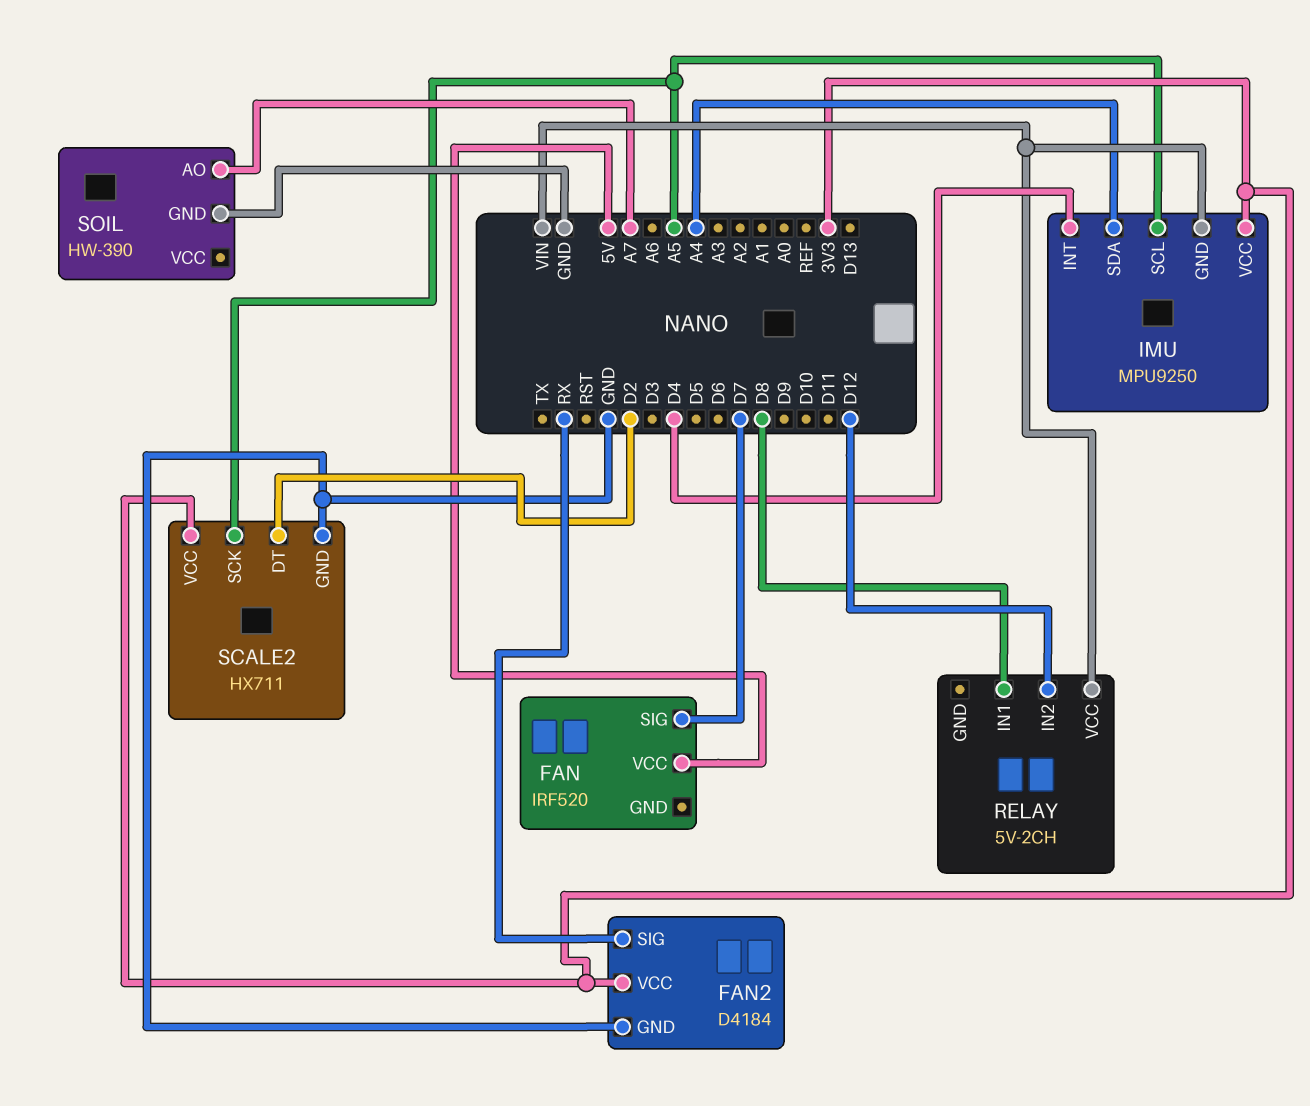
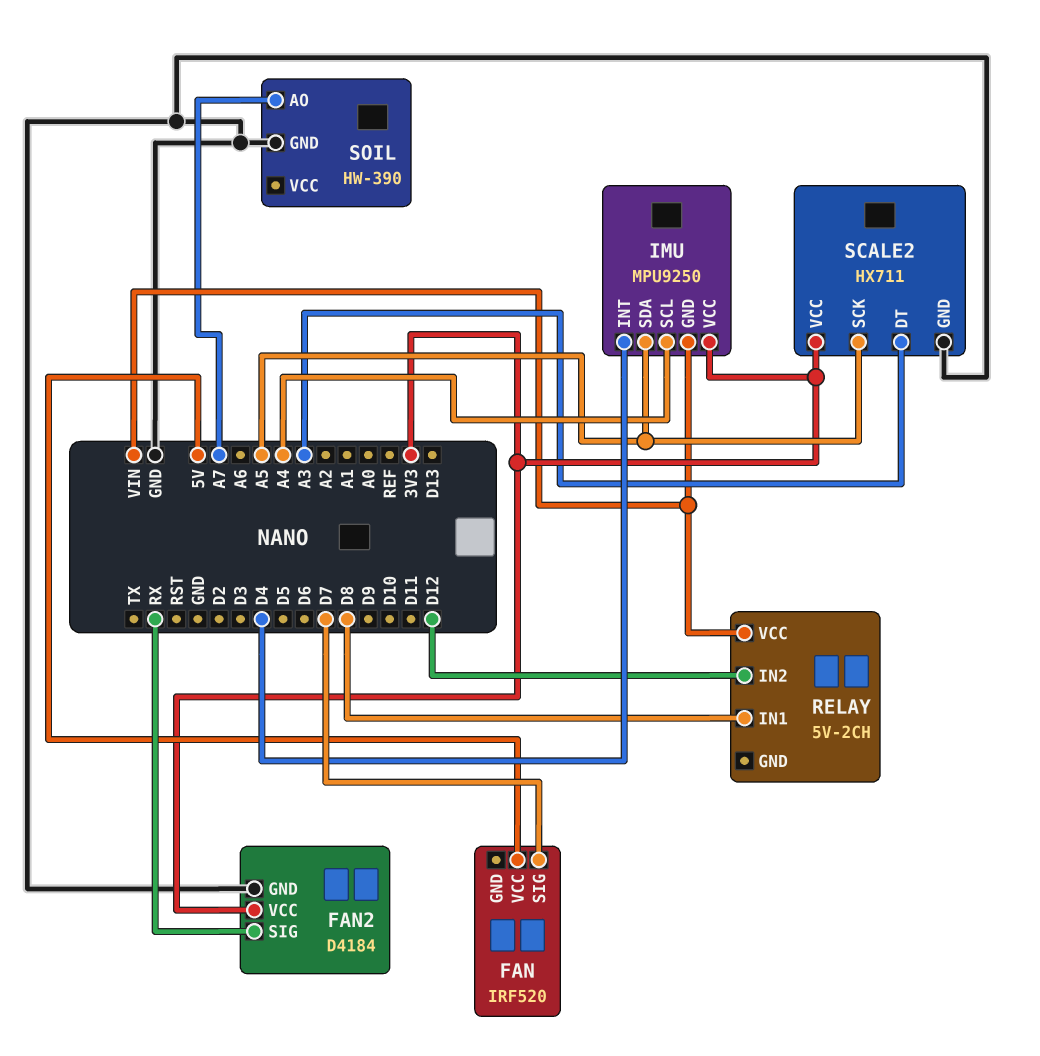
IMU pin SCL: A5 -> A4
IMU pin SDA: A4 -> A5
SCALE2 pin DT: D2 -> A3

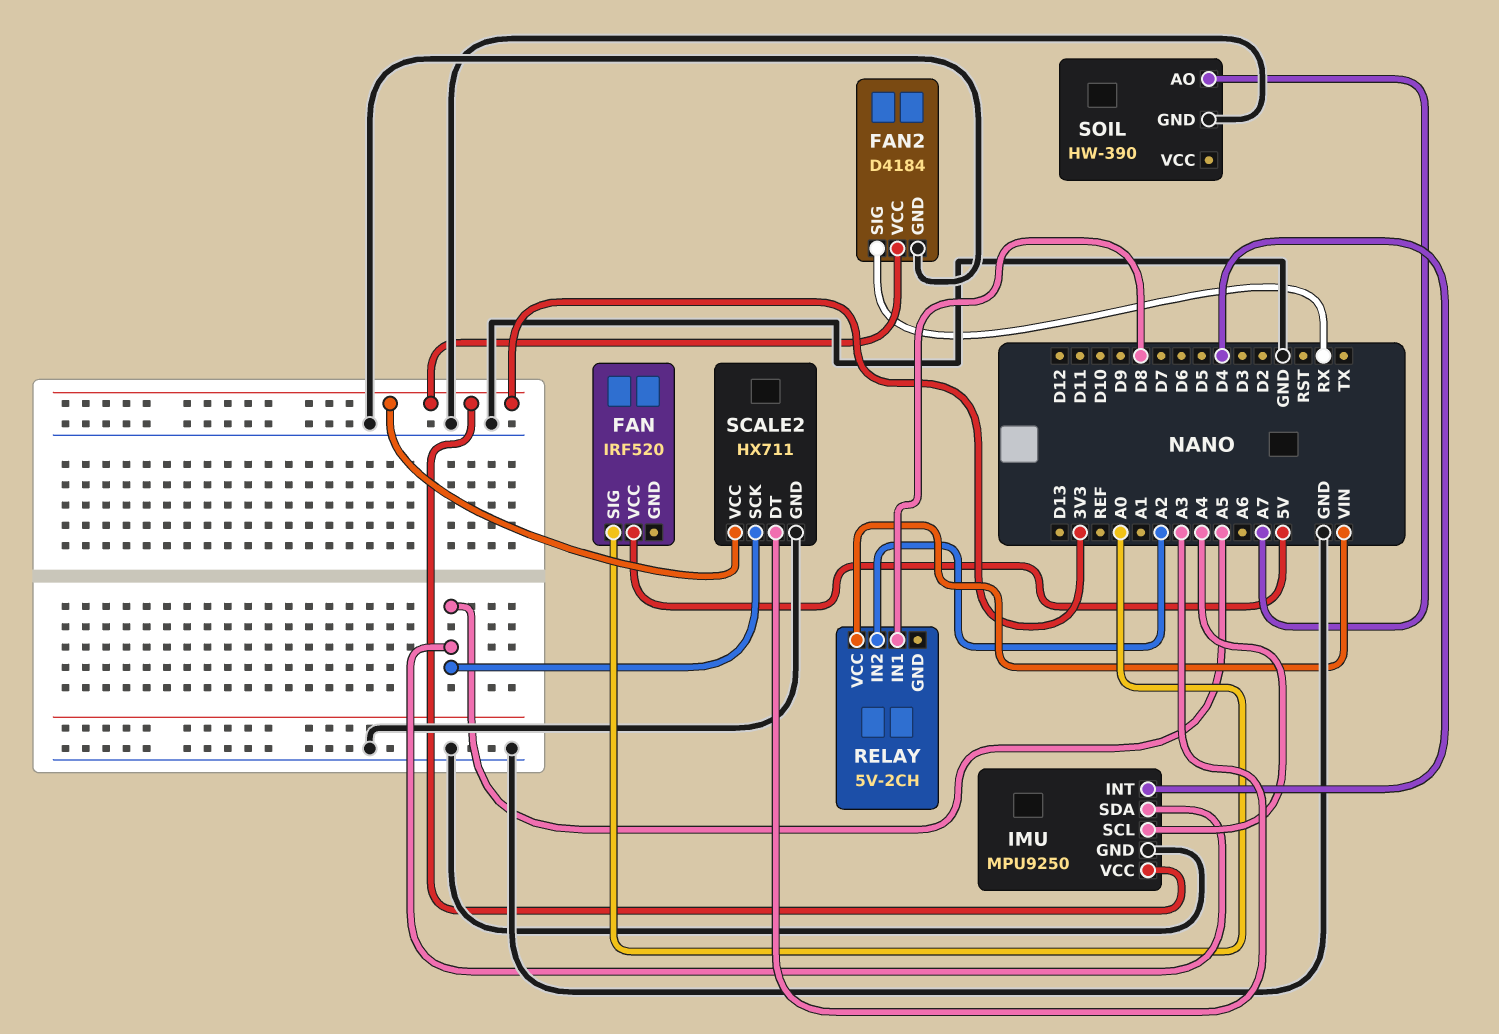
FAN pin SIG: D7 -> A0
IMU pin GND: VIN -> GND
RELAY pin IN2: D12 -> A2

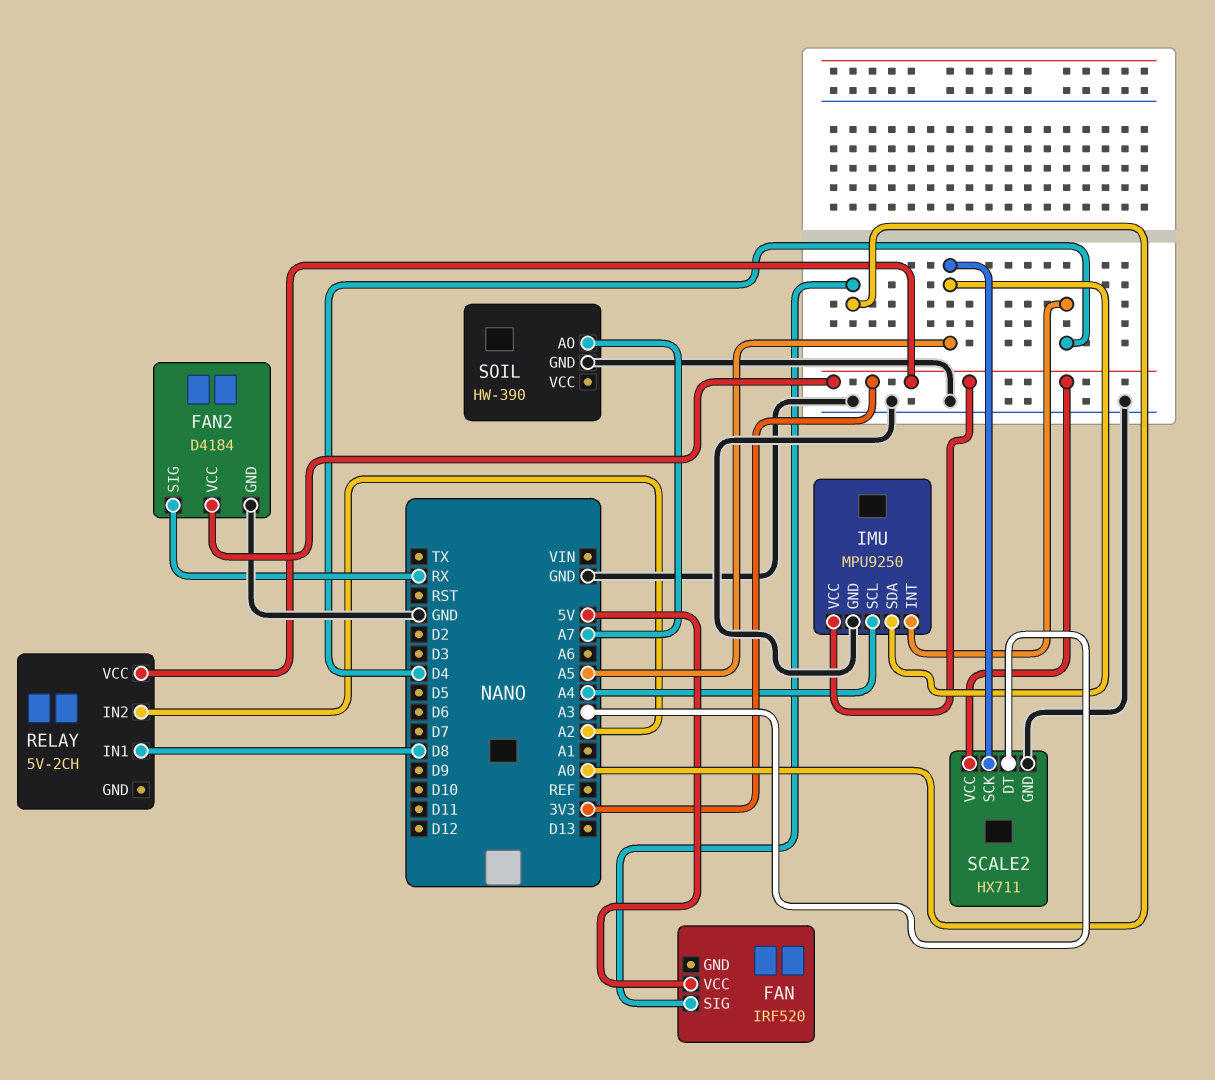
RELAY pin VCC: VIN -> 3V3

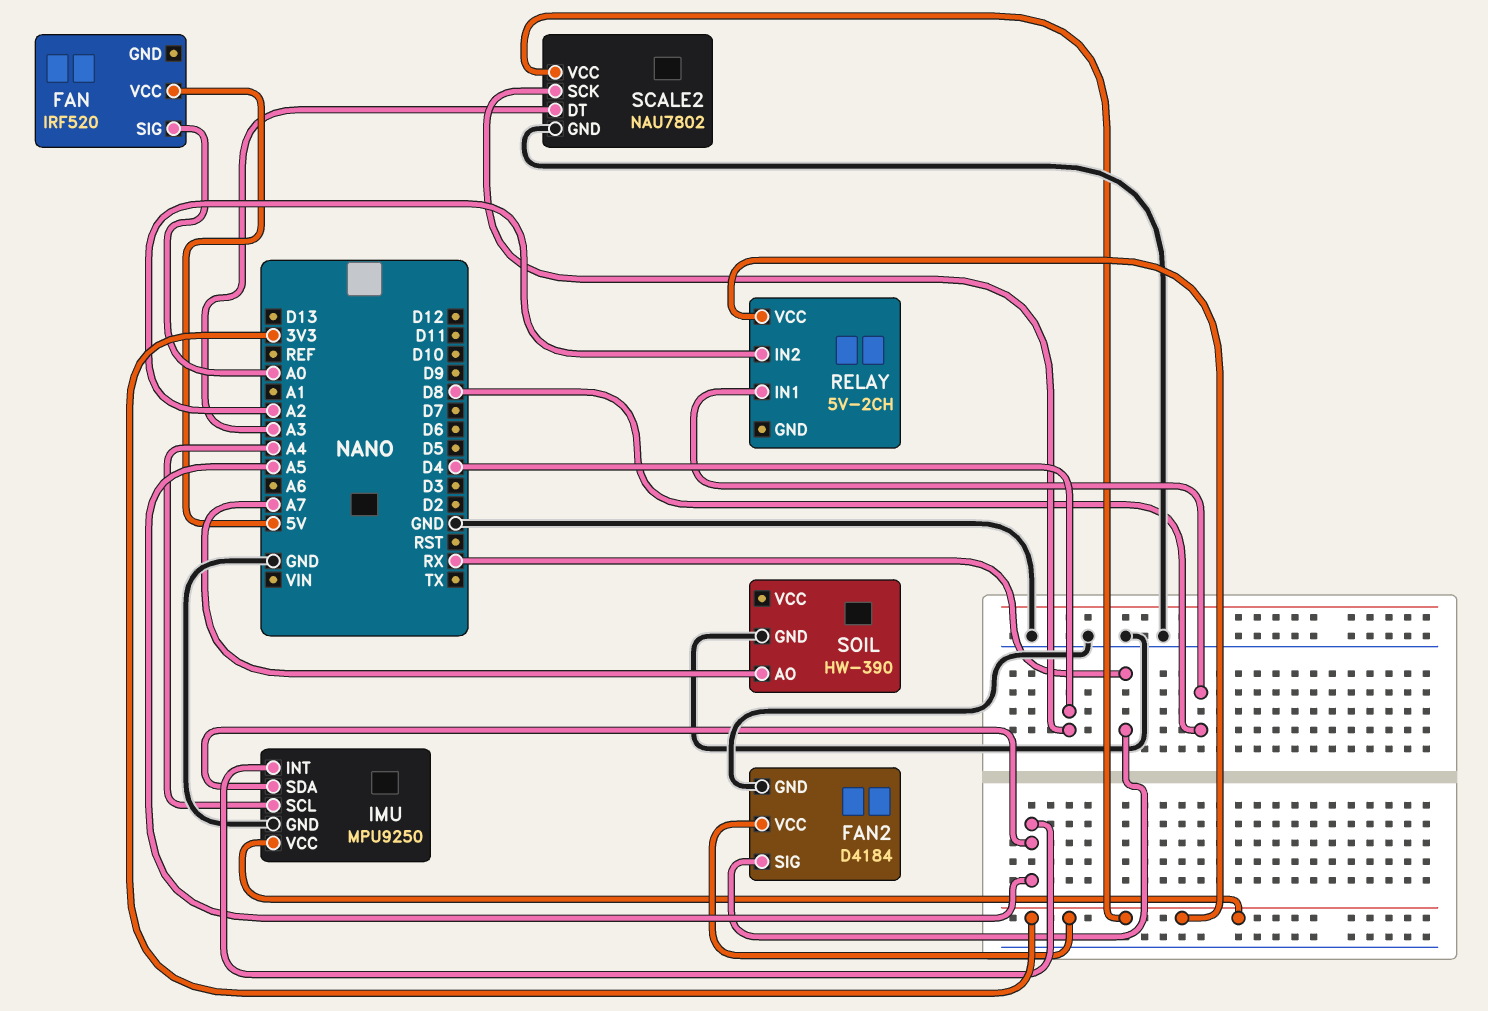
IMU pin INT: D4 -> A5
SCALE2: HX711 -> NAU7802
SCALE2 pin SCK: A5 -> D4

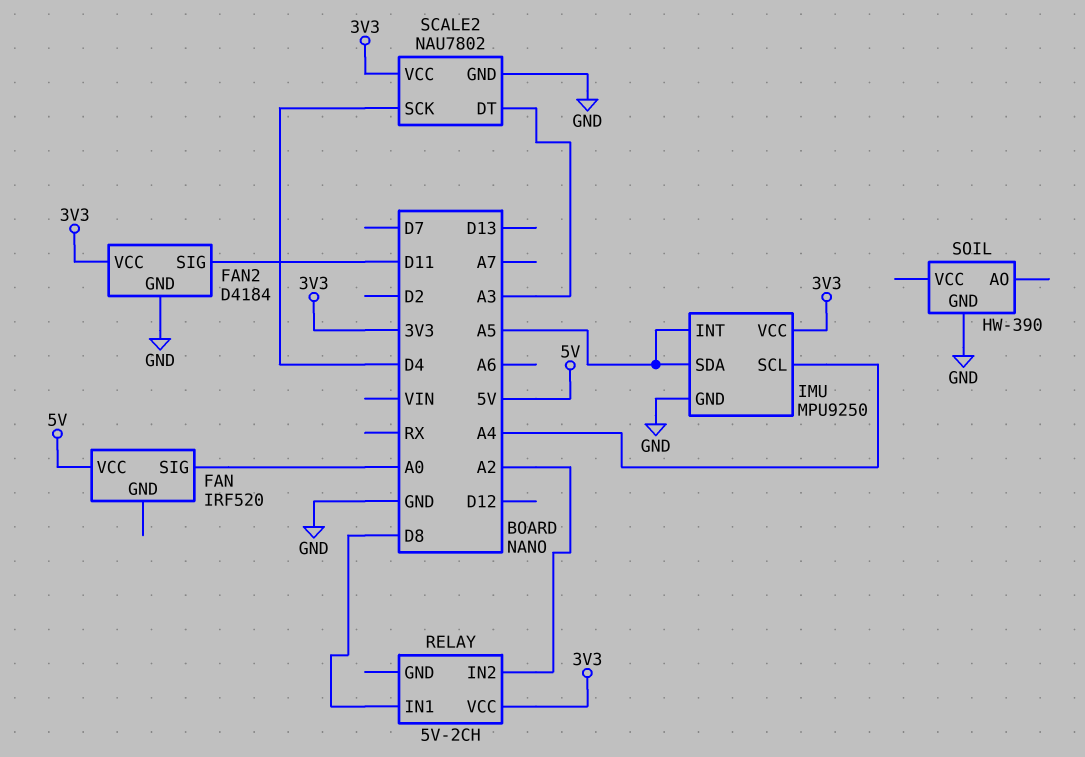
FAN2 pin SIG: RX -> D11
SOIL pin AO: A7 -> none

